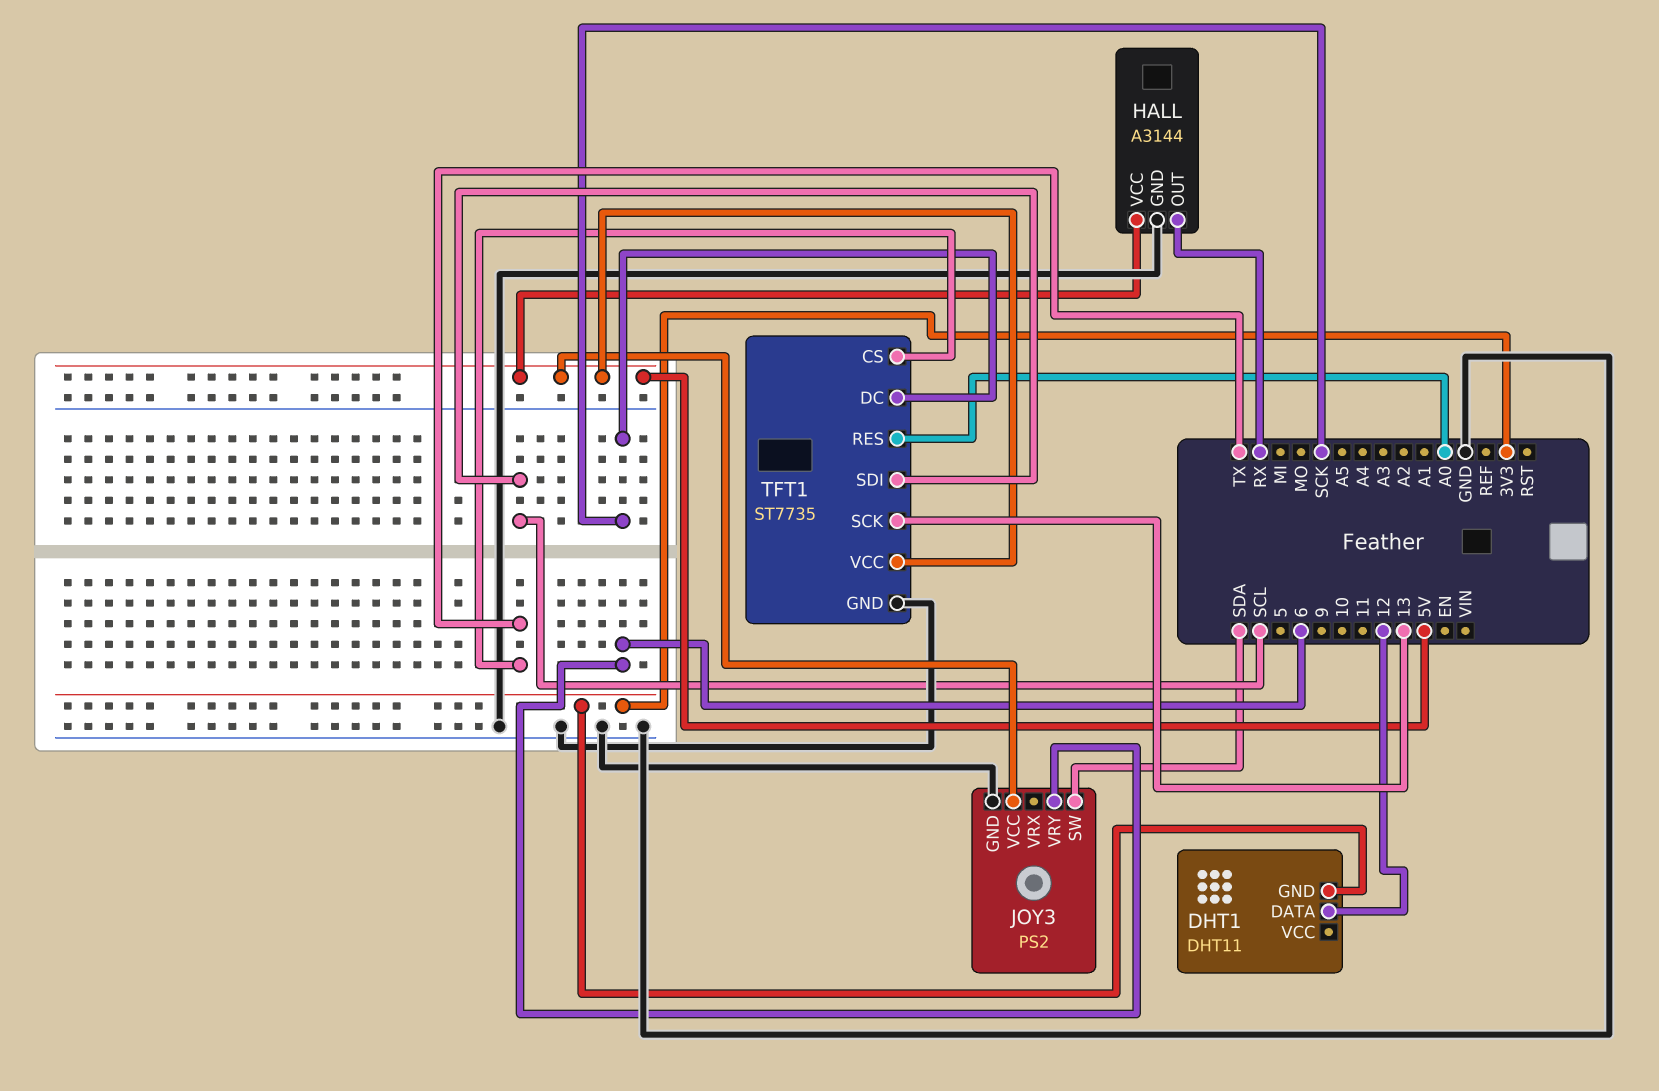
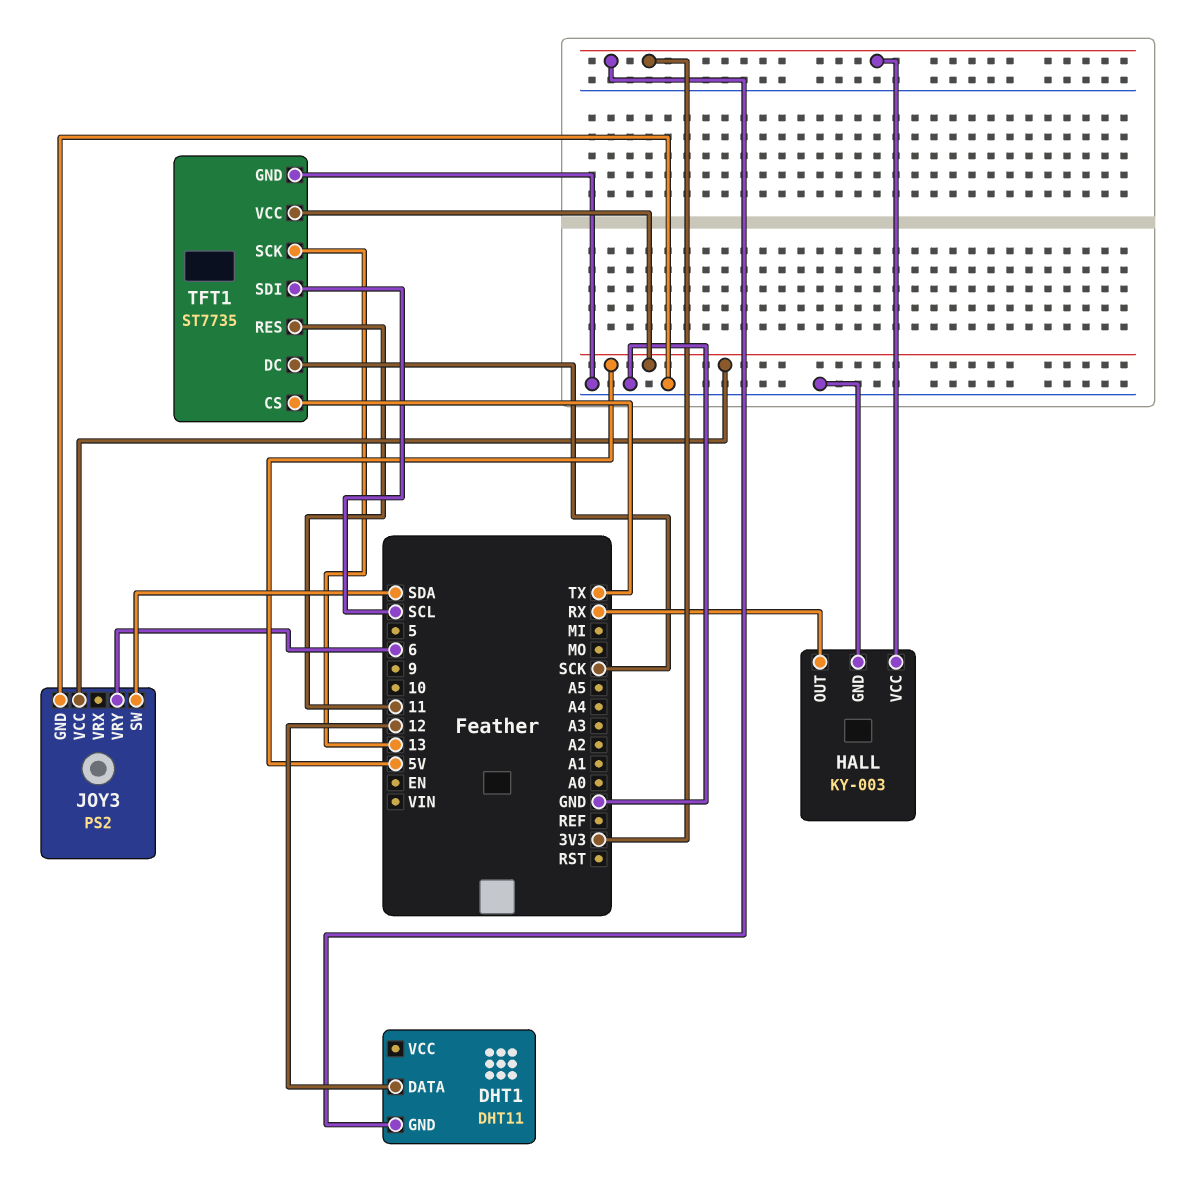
HALL: A3144 -> KY-003
HALL pin VCC: 5V -> 3V3
TFT1 pin RES: A0 -> 11

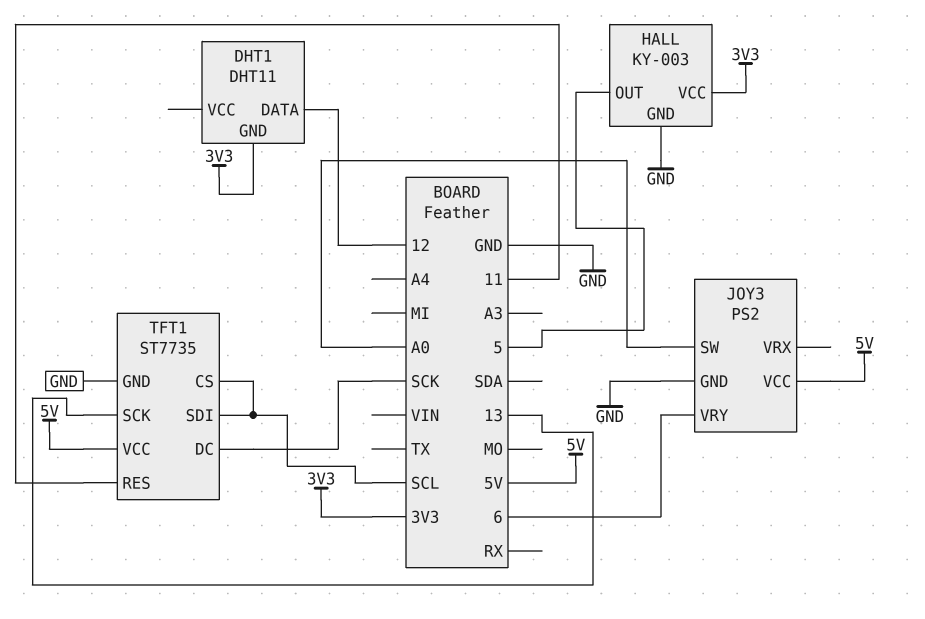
HALL pin OUT: RX -> 5
JOY3 pin SW: SDA -> A0
TFT1 pin CS: TX -> SCL

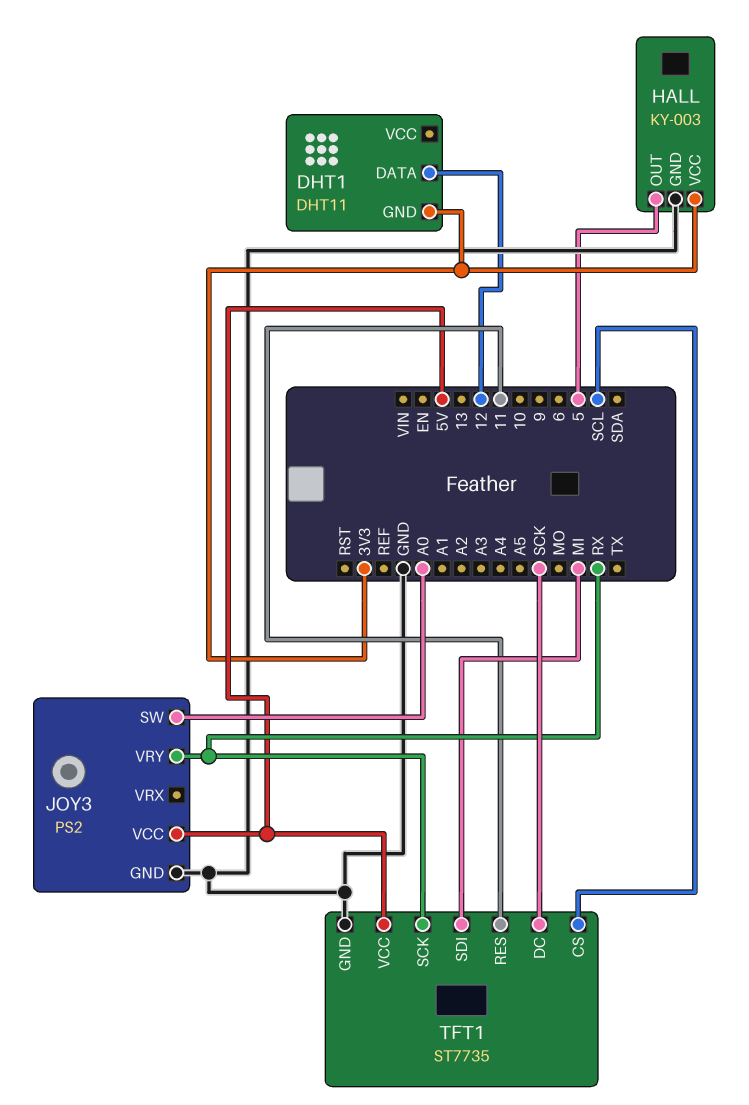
JOY3 pin VRY: 6 -> RX
TFT1 pin SCK: 13 -> RX
TFT1 pin SDI: SCL -> MI

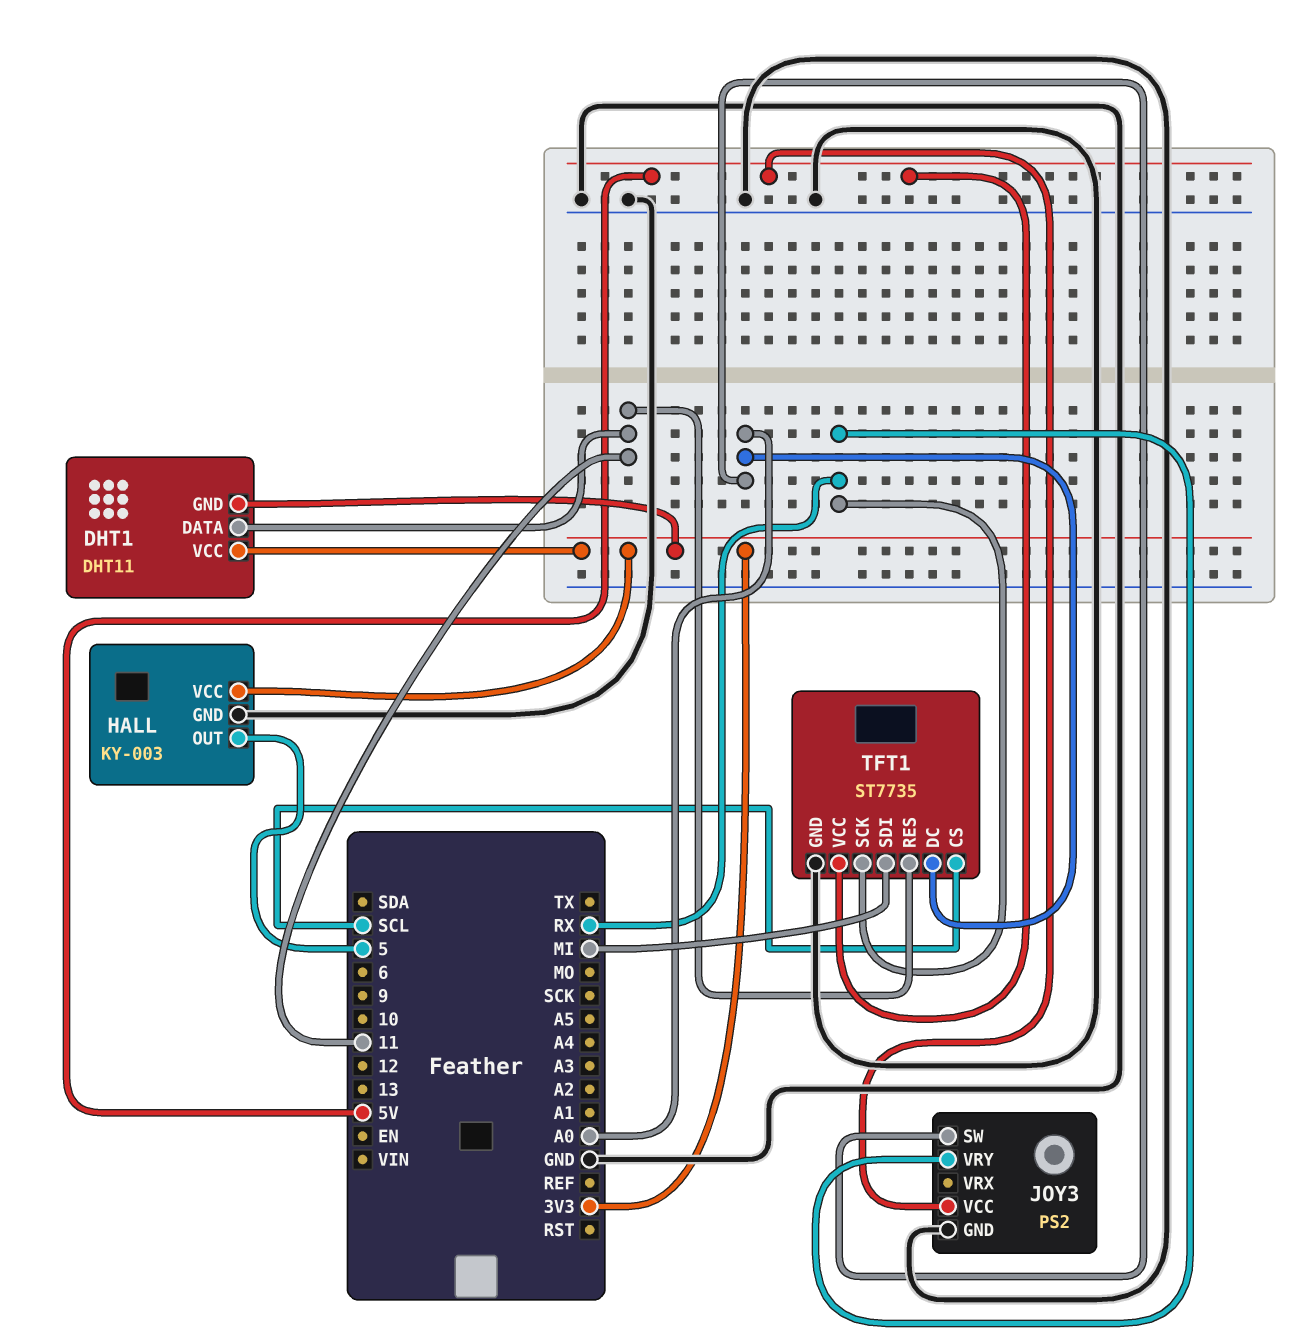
DHT1 pin DATA: 12 -> 11
DHT1 pin VCC: none -> 3V3
TFT1 pin DC: SCK -> A0

